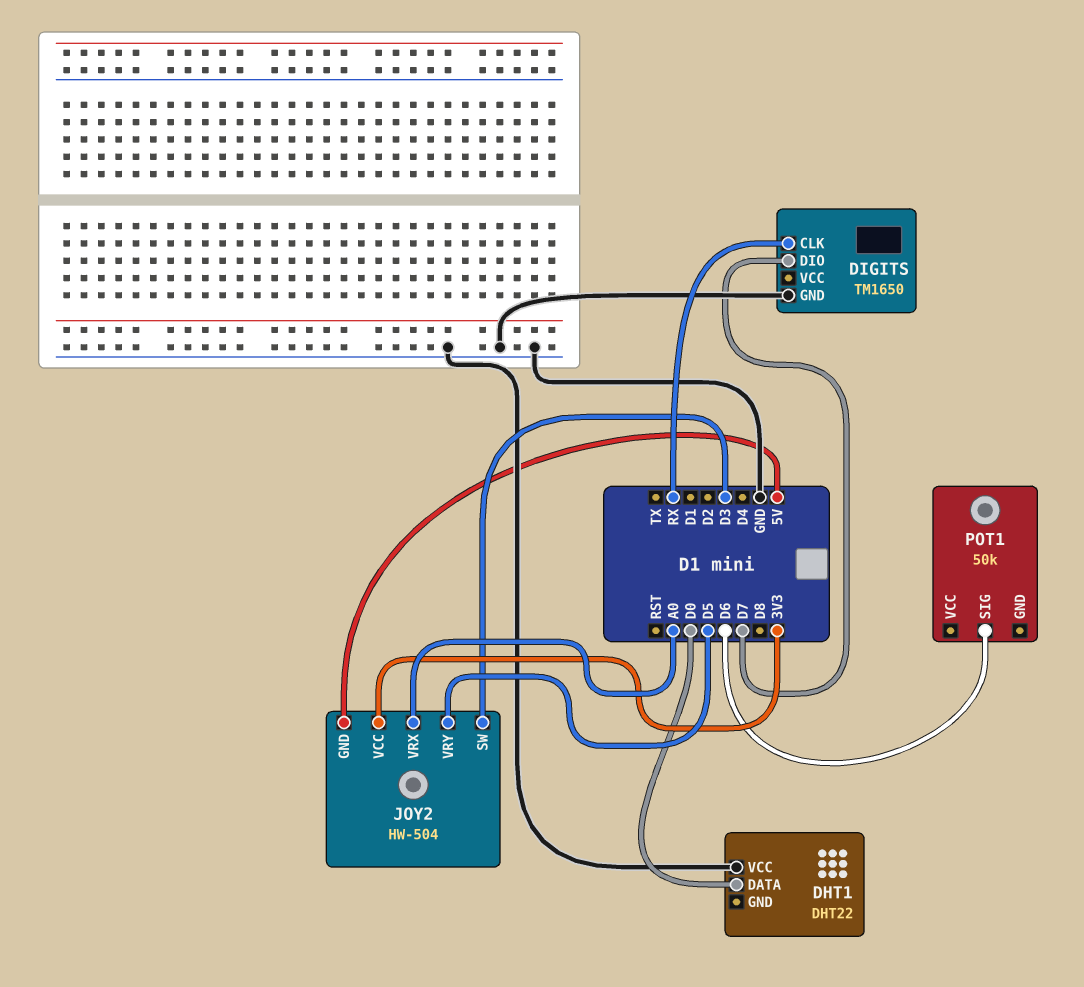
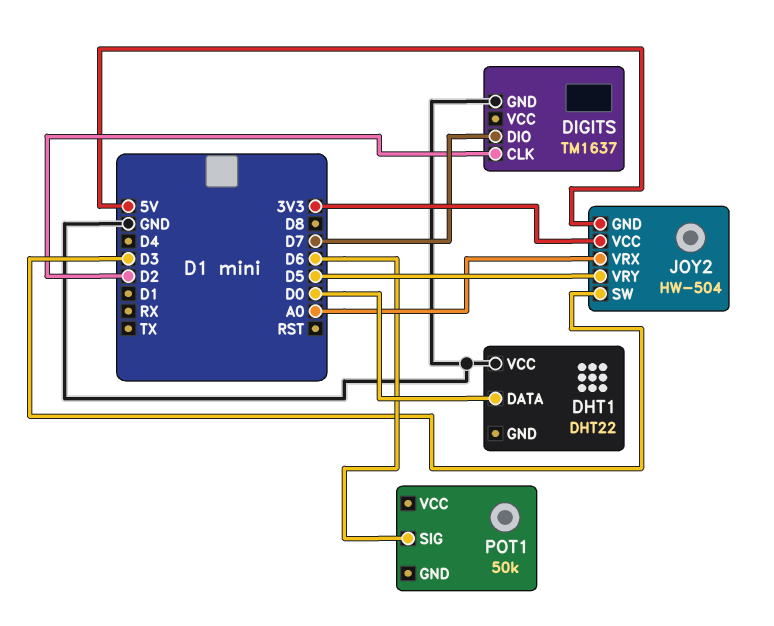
DIGITS: TM1650 -> TM1637
DIGITS pin CLK: RX -> D2

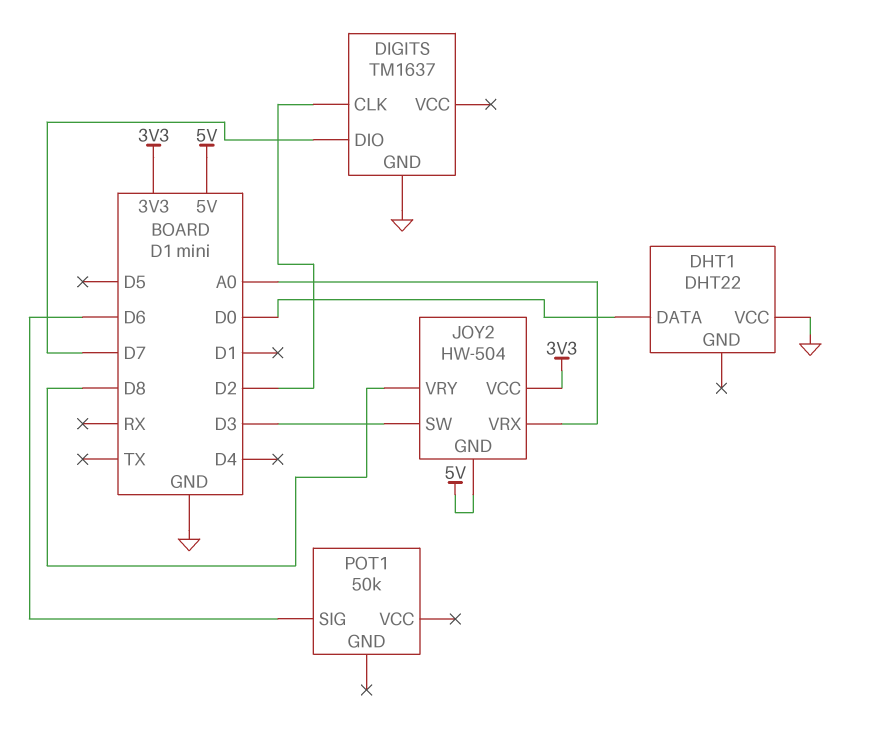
JOY2 pin VRY: D5 -> D8

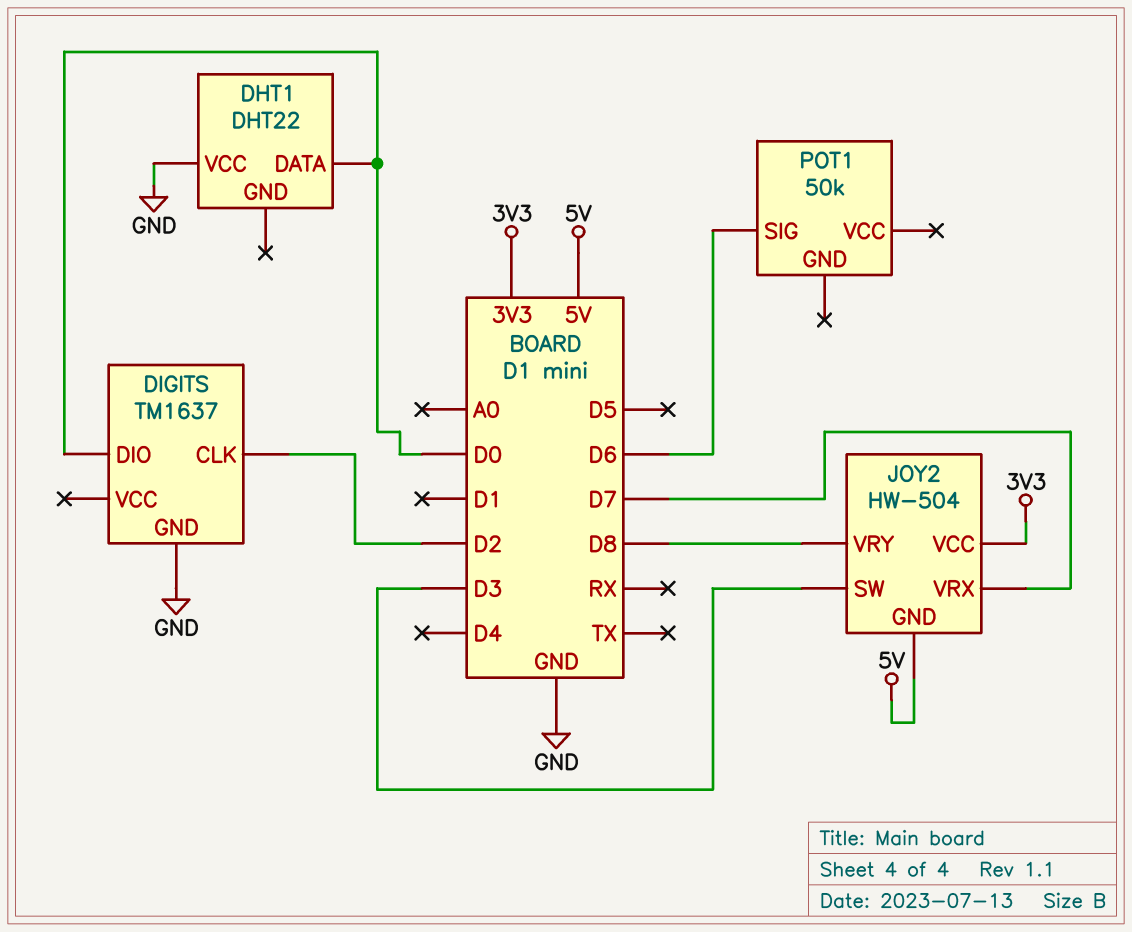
DIGITS pin DIO: D7 -> D0
JOY2 pin VRX: A0 -> D7

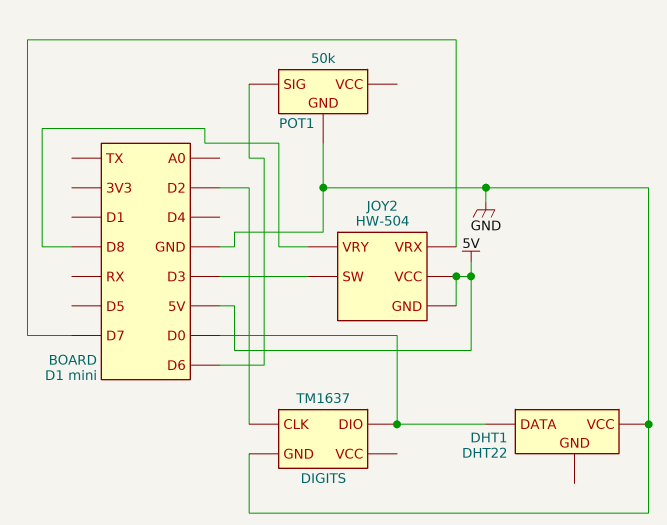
JOY2 pin VCC: 3V3 -> 5V
POT1 pin GND: none -> GND

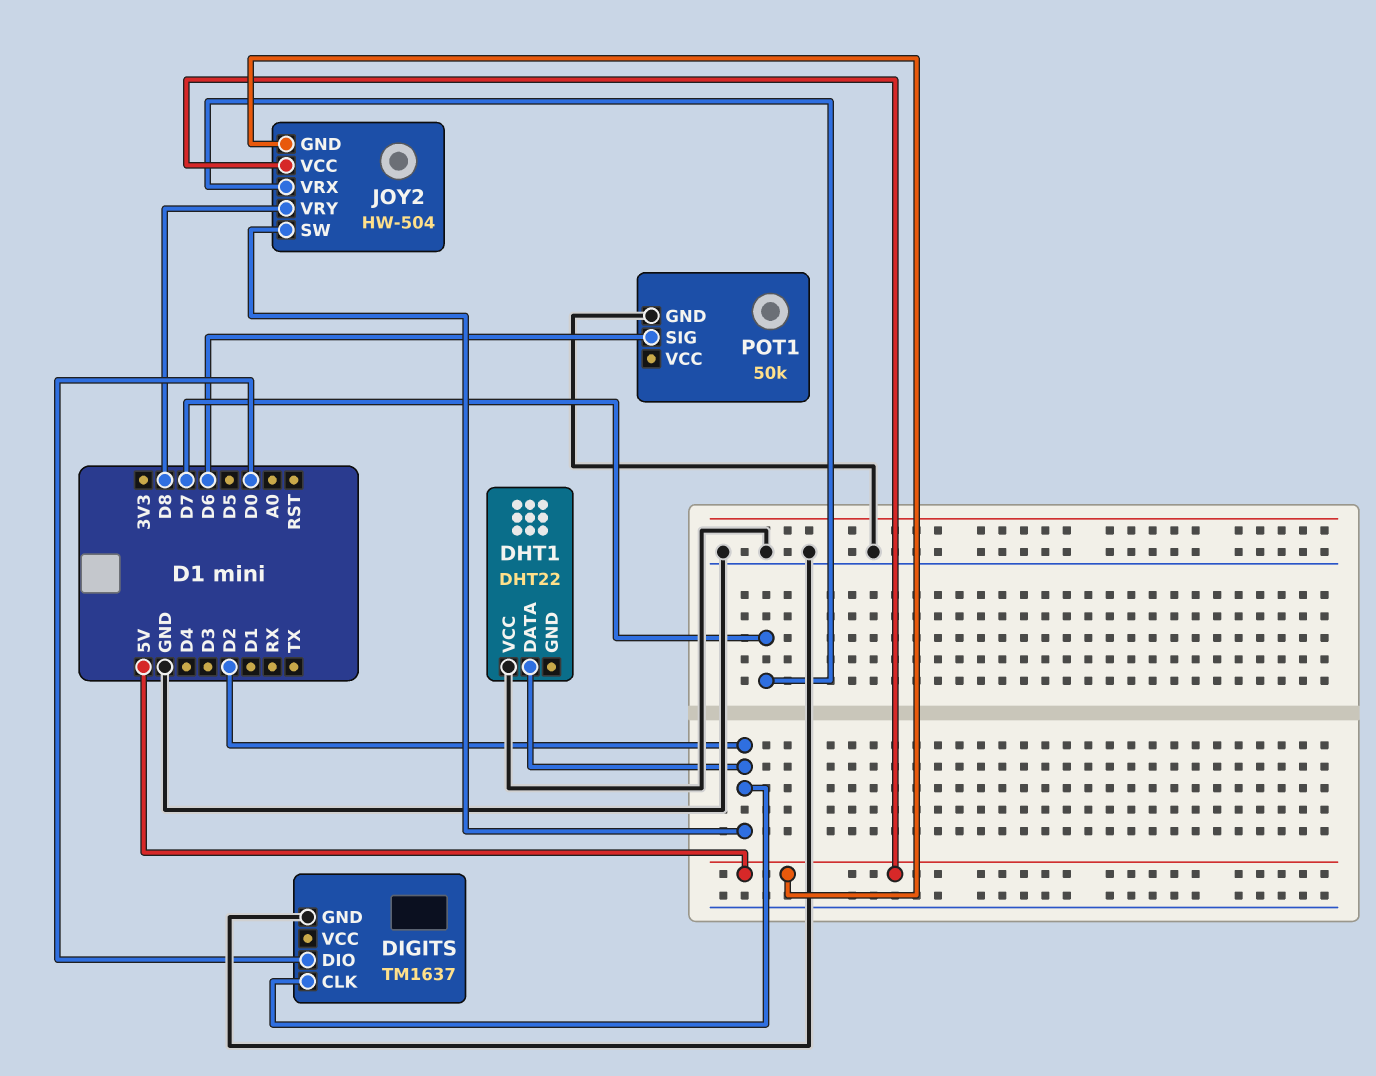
DHT1 pin DATA: D0 -> D2
JOY2 pin SW: D3 -> D2

